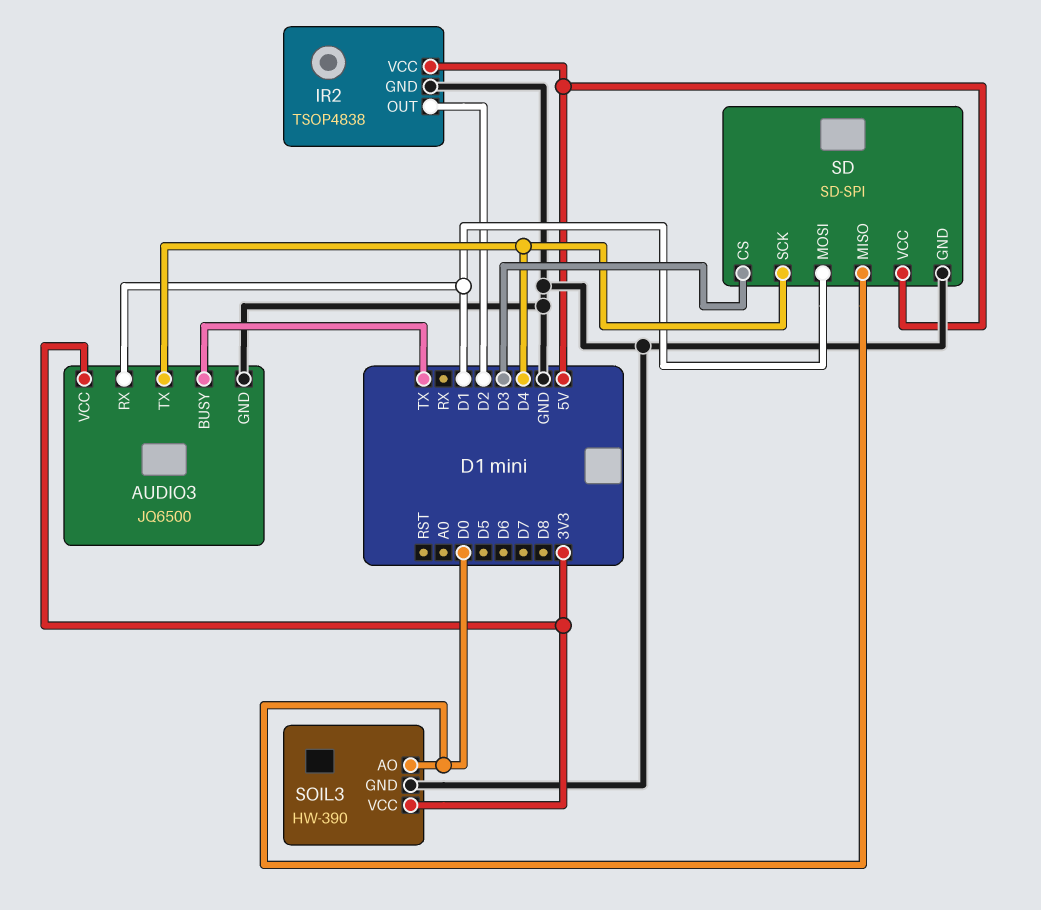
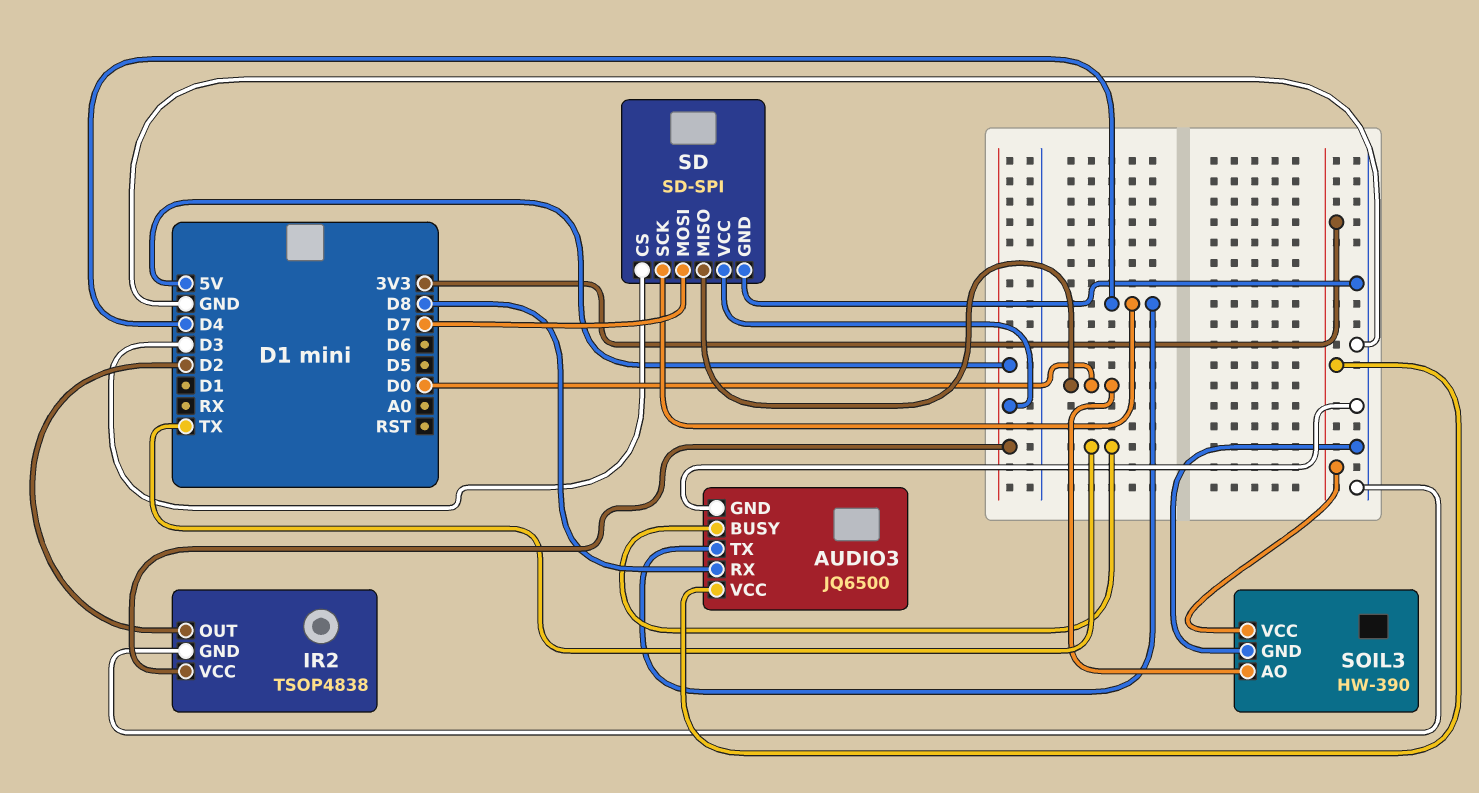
AUDIO3 pin RX: D1 -> D8
SD pin MOSI: D1 -> D7

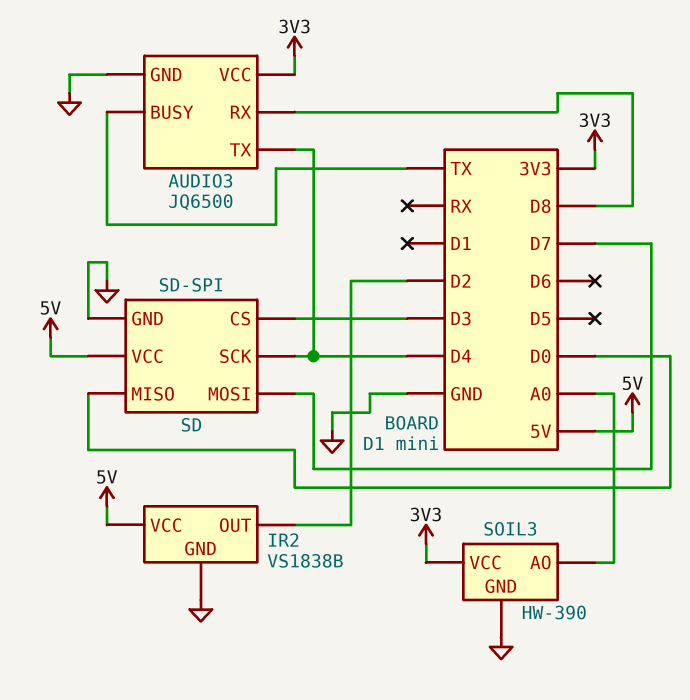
IR2: TSOP4838 -> VS1838B
SOIL3 pin AO: D0 -> A0

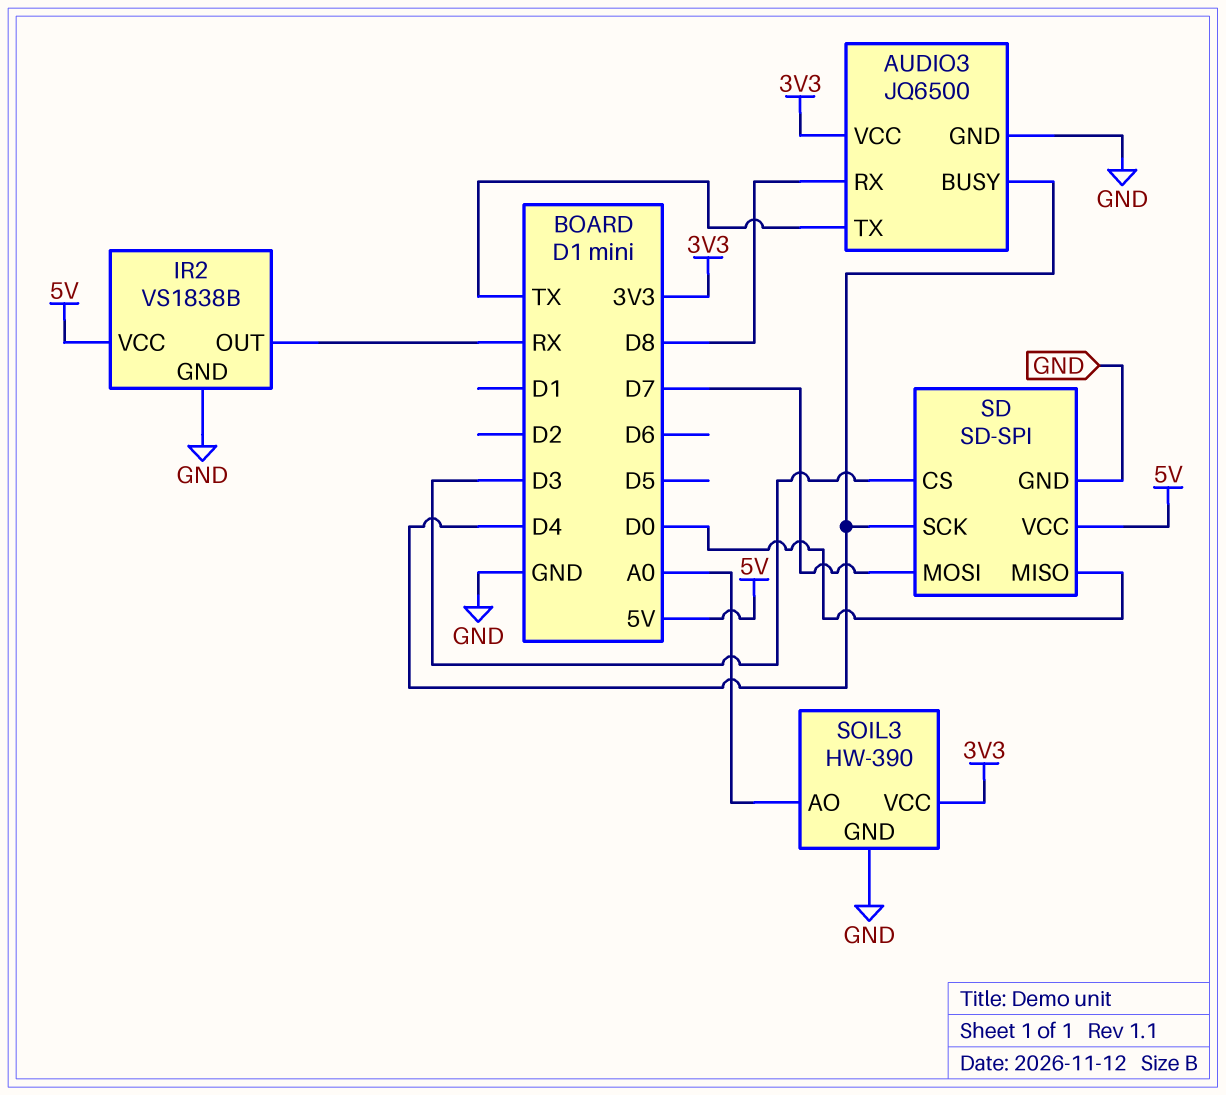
AUDIO3 pin BUSY: TX -> D4
AUDIO3 pin TX: D4 -> TX
IR2 pin OUT: D2 -> RX

